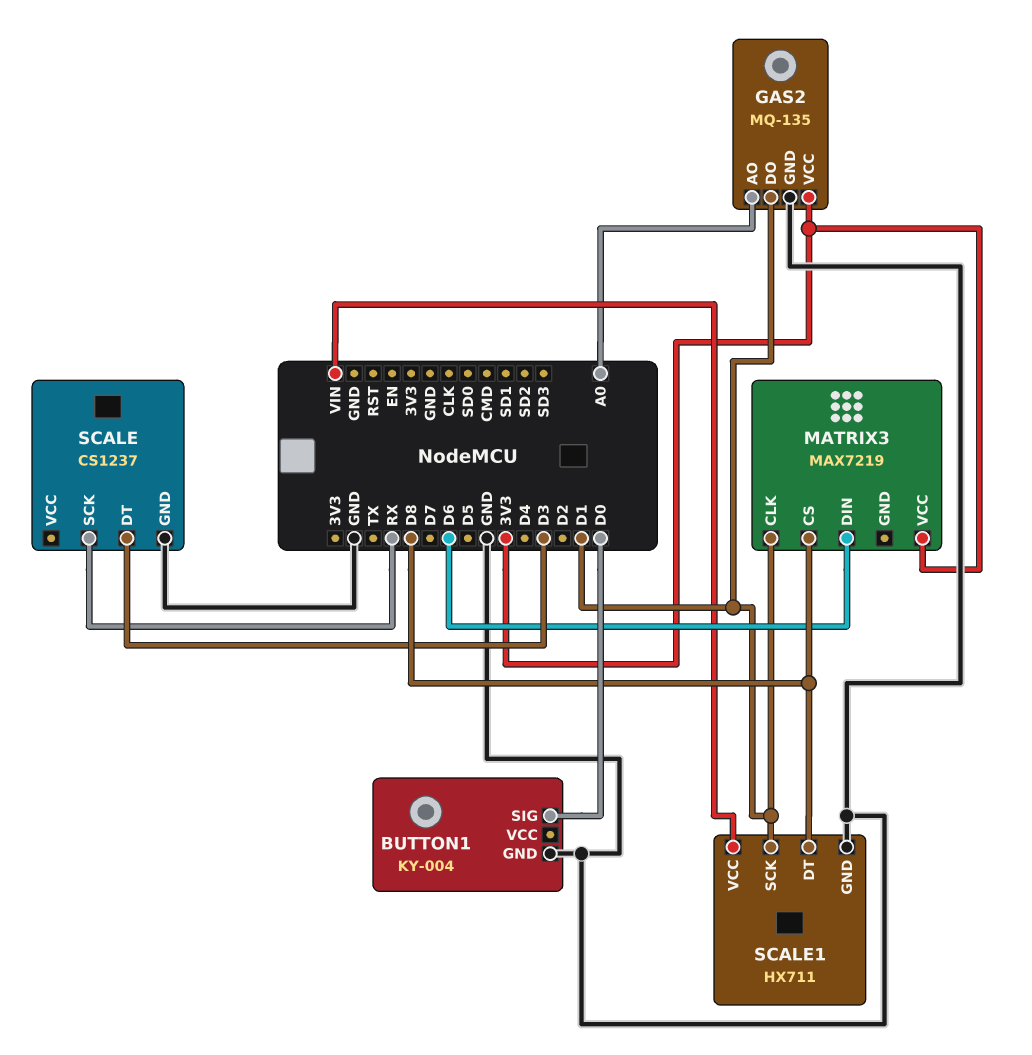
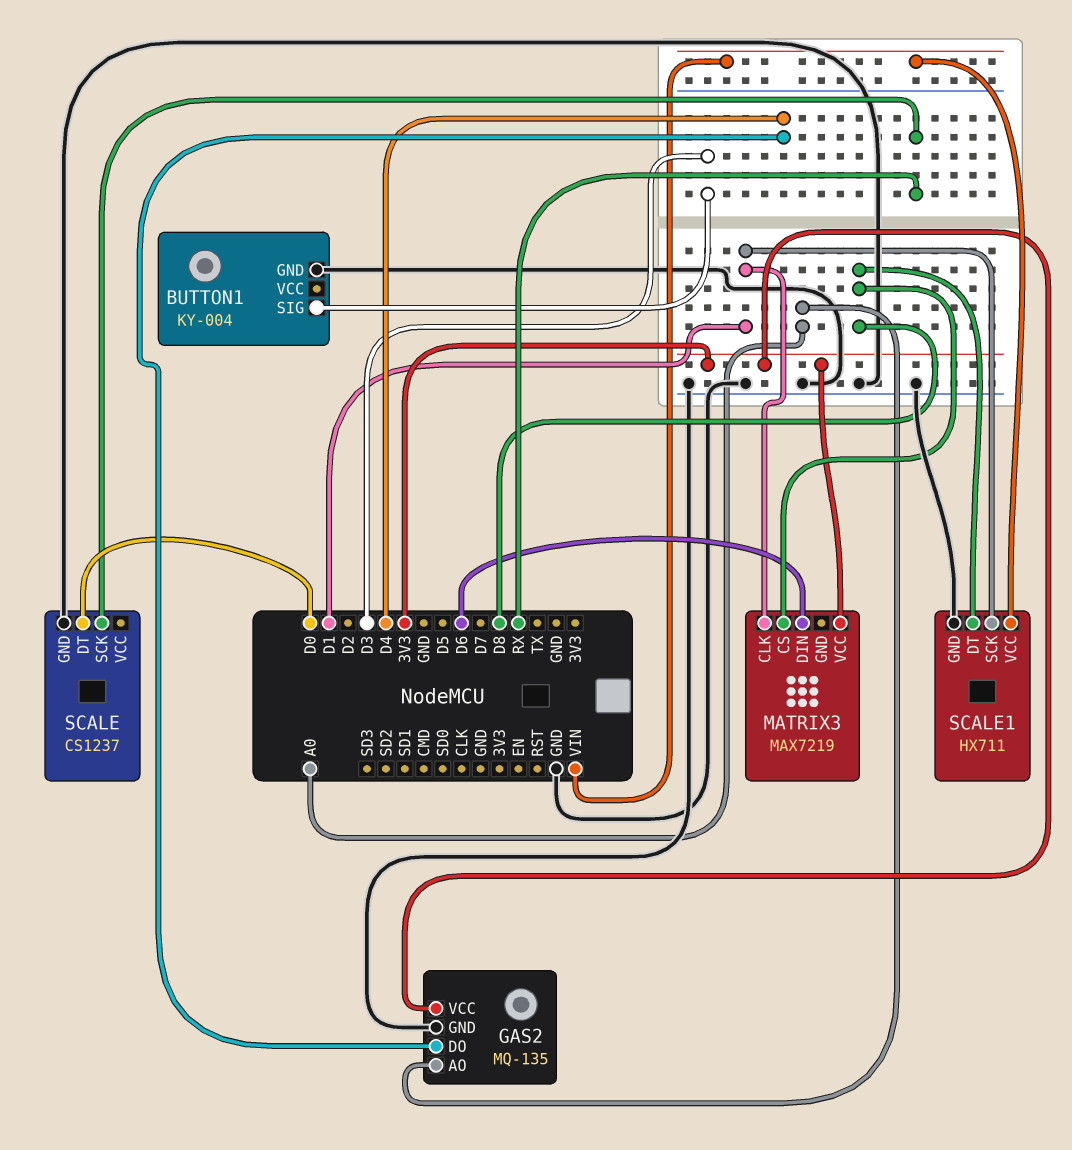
BUTTON1 pin SIG: D0 -> D3
GAS2 pin DO: D1 -> D4
SCALE pin DT: D3 -> D0

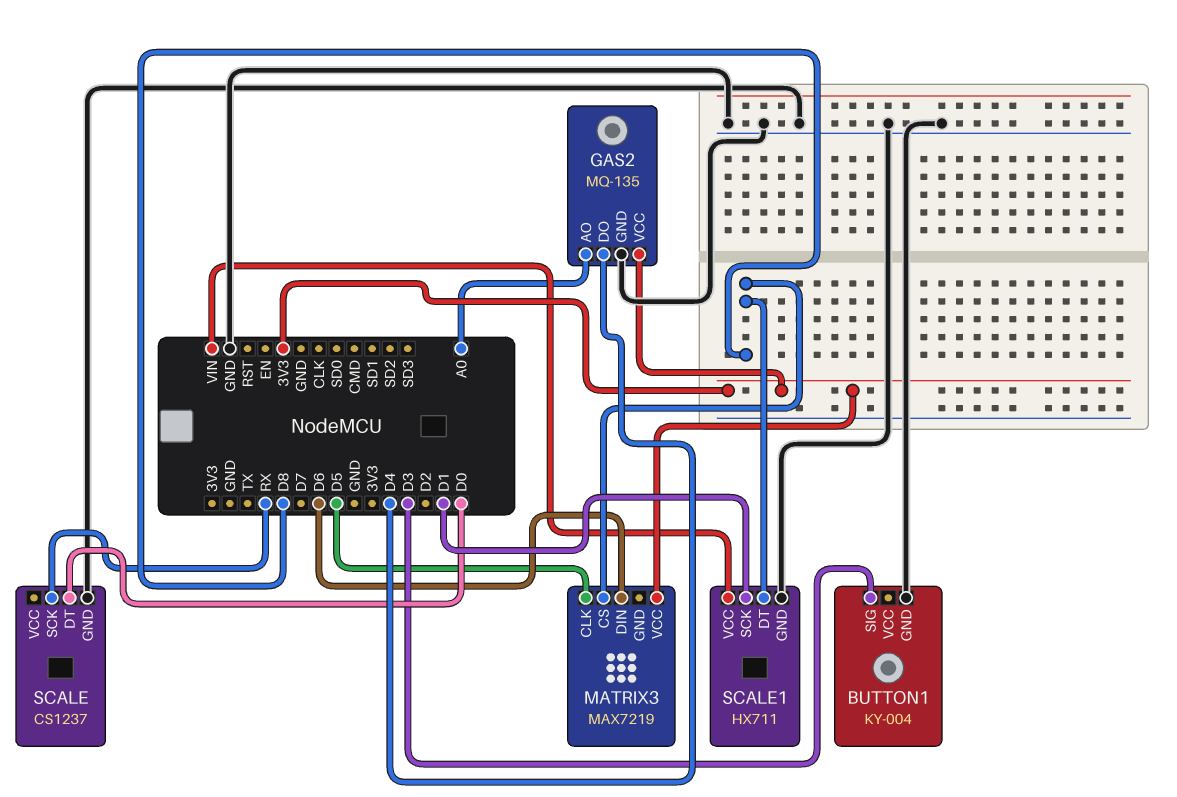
MATRIX3 pin CLK: D1 -> D5

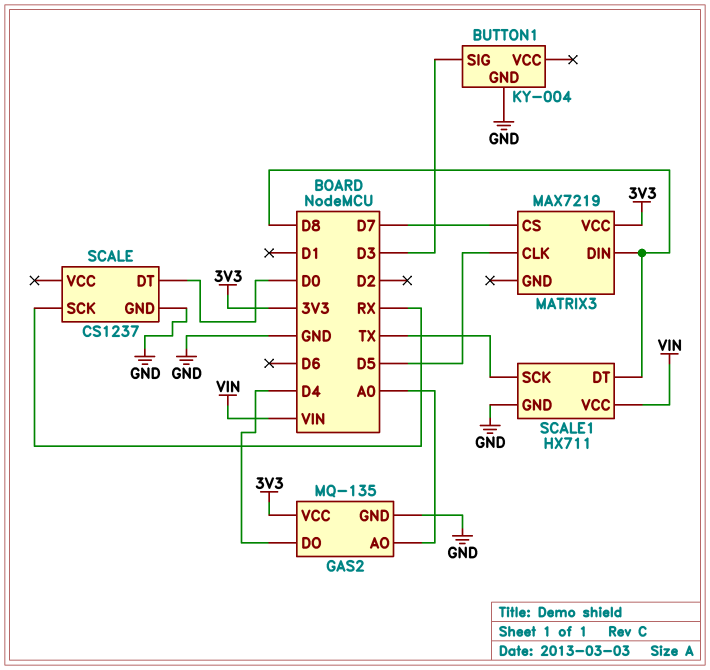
MATRIX3 pin CS: D8 -> D7
MATRIX3 pin DIN: D6 -> D8
SCALE1 pin SCK: D1 -> TX

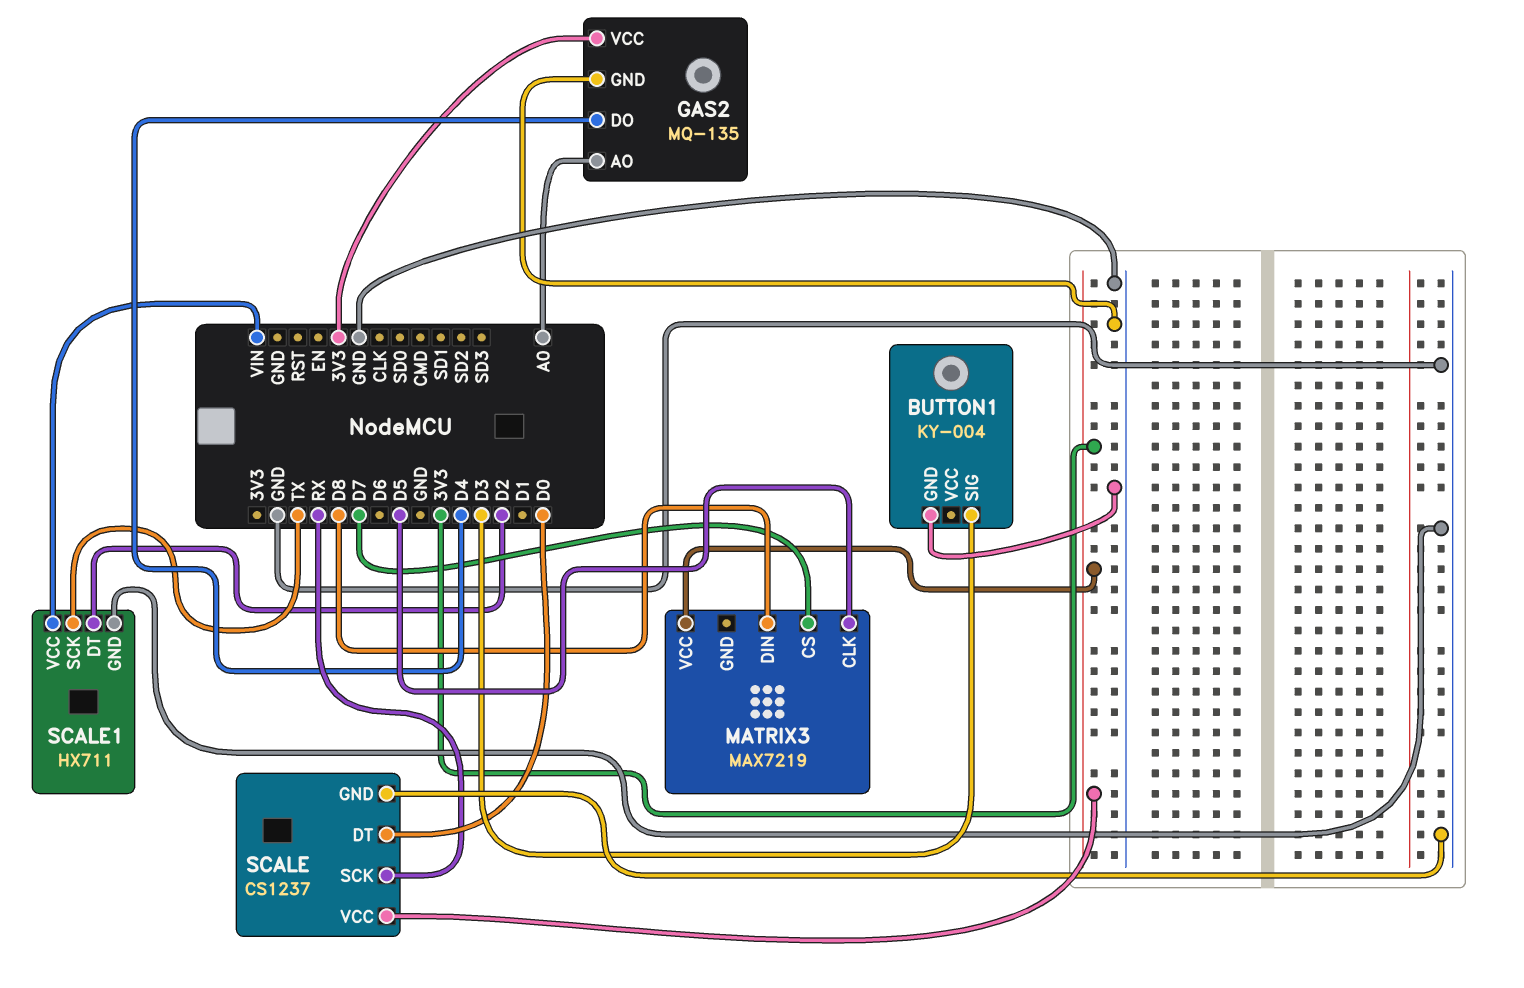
SCALE pin VCC: none -> 3V3
SCALE1 pin DT: D8 -> D2

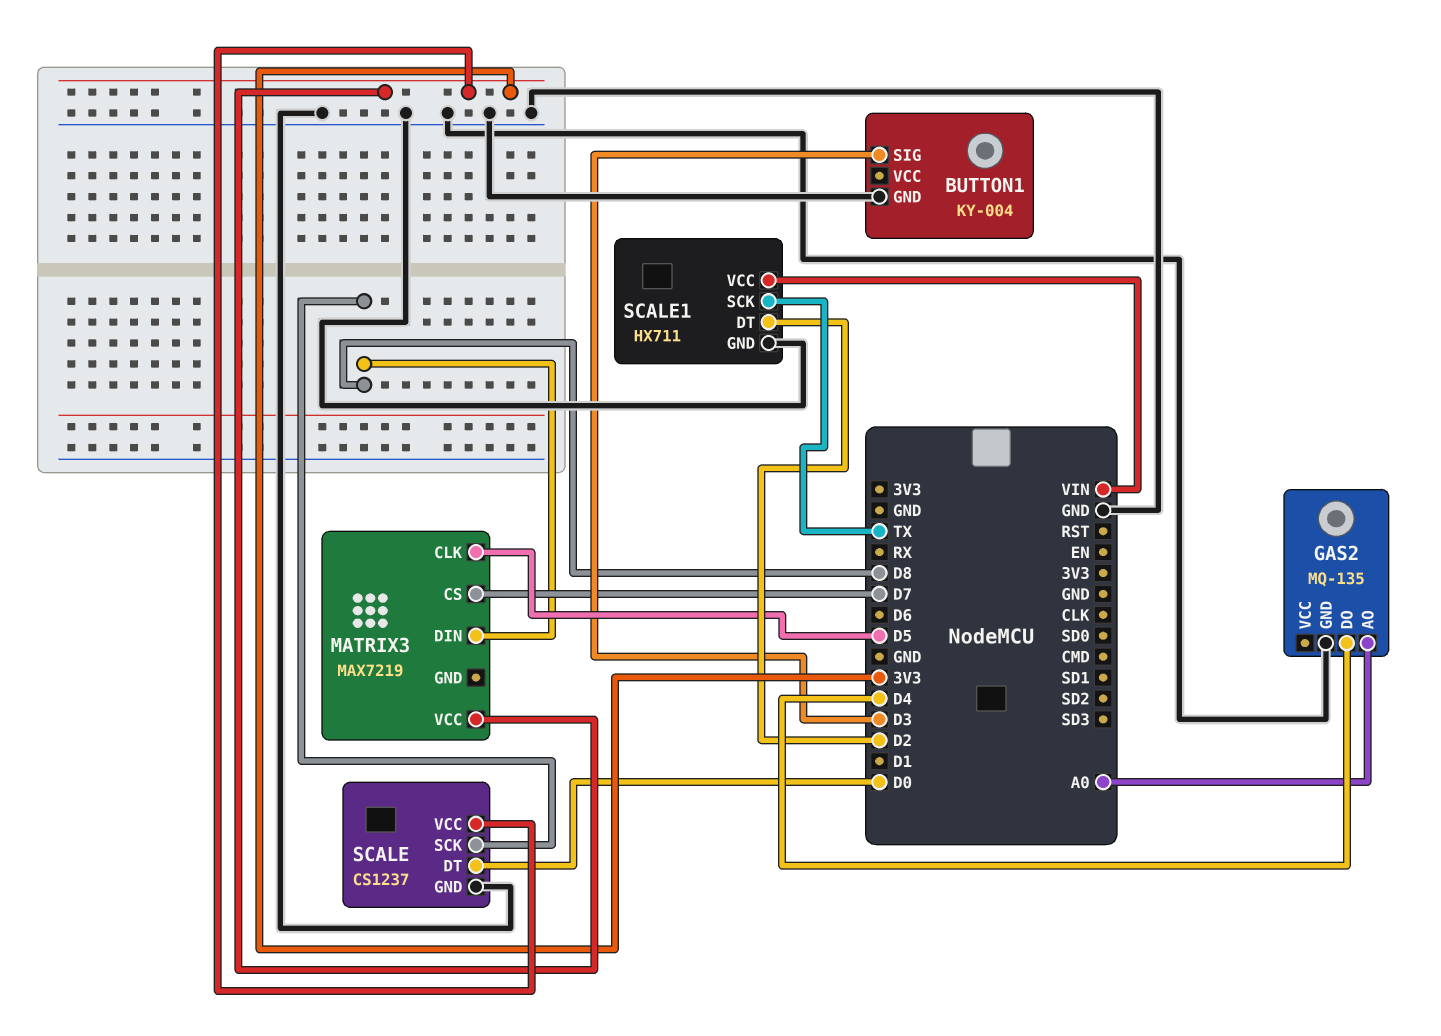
GAS2 pin VCC: 3V3 -> none
SCALE pin SCK: RX -> D8

